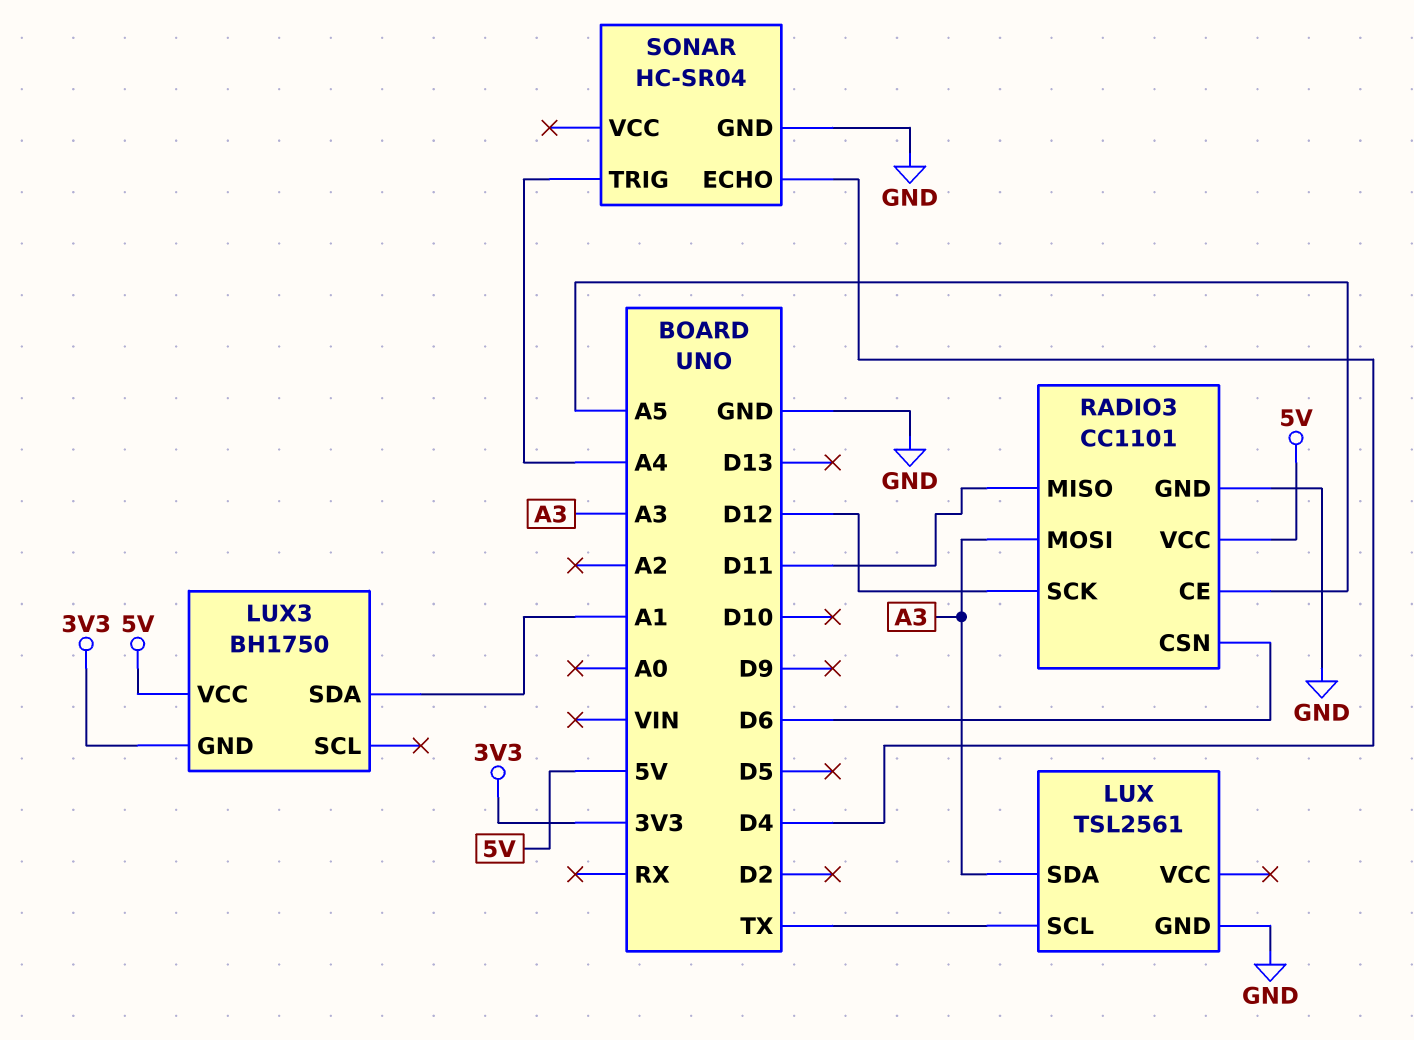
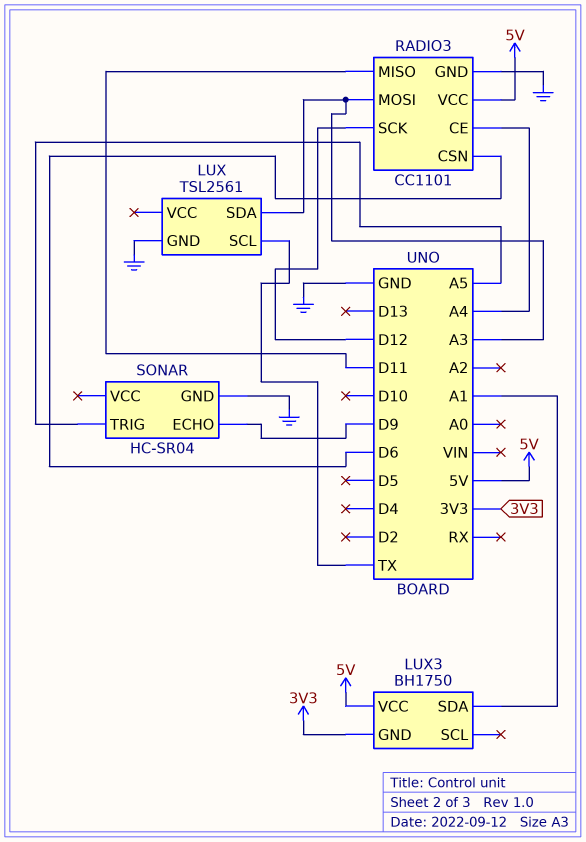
RADIO3 pin CE: A5 -> A4
SONAR pin ECHO: D4 -> D9
SONAR pin TRIG: A4 -> A5

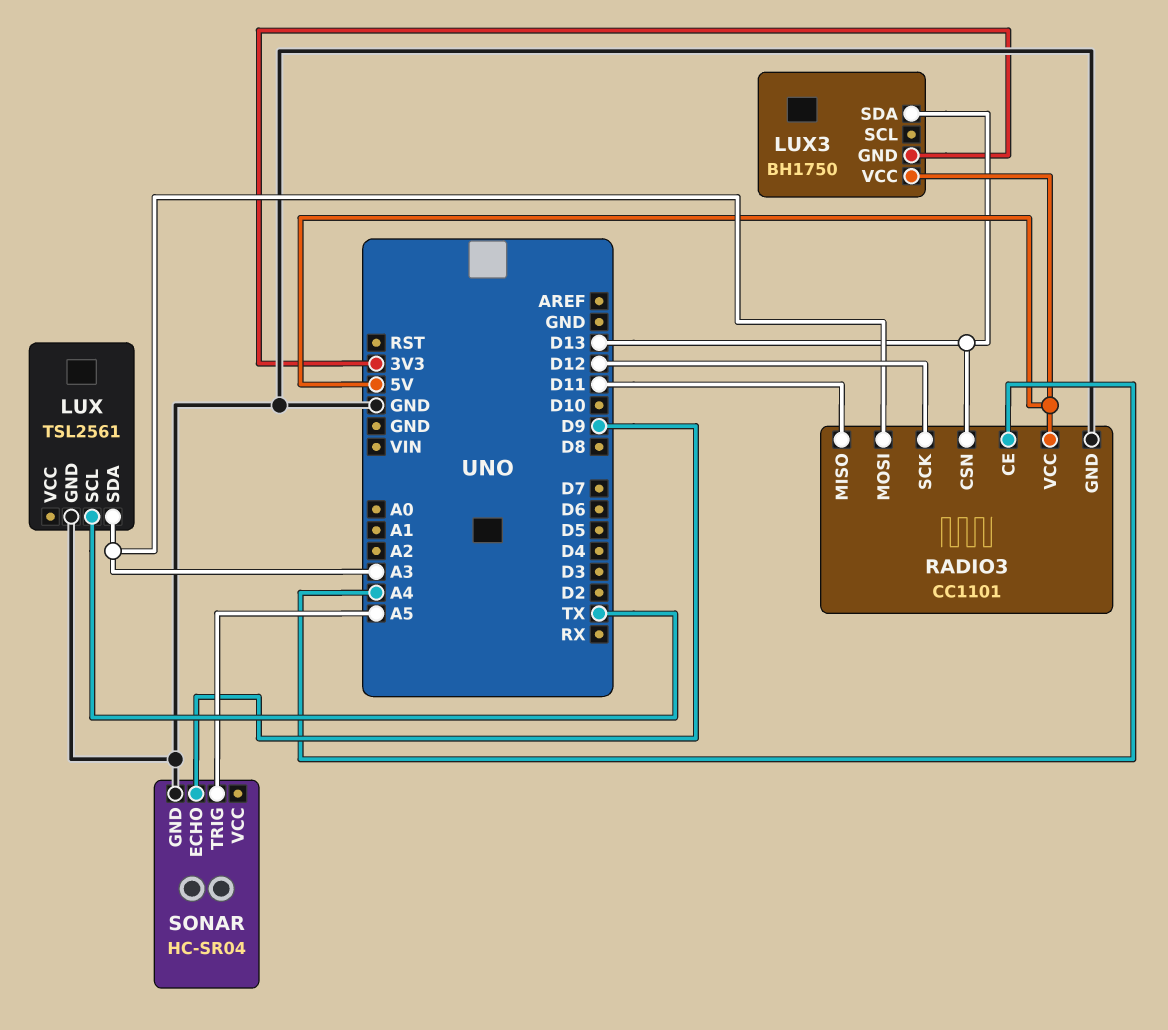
LUX3 pin SDA: A1 -> D13
RADIO3 pin CSN: D6 -> D13

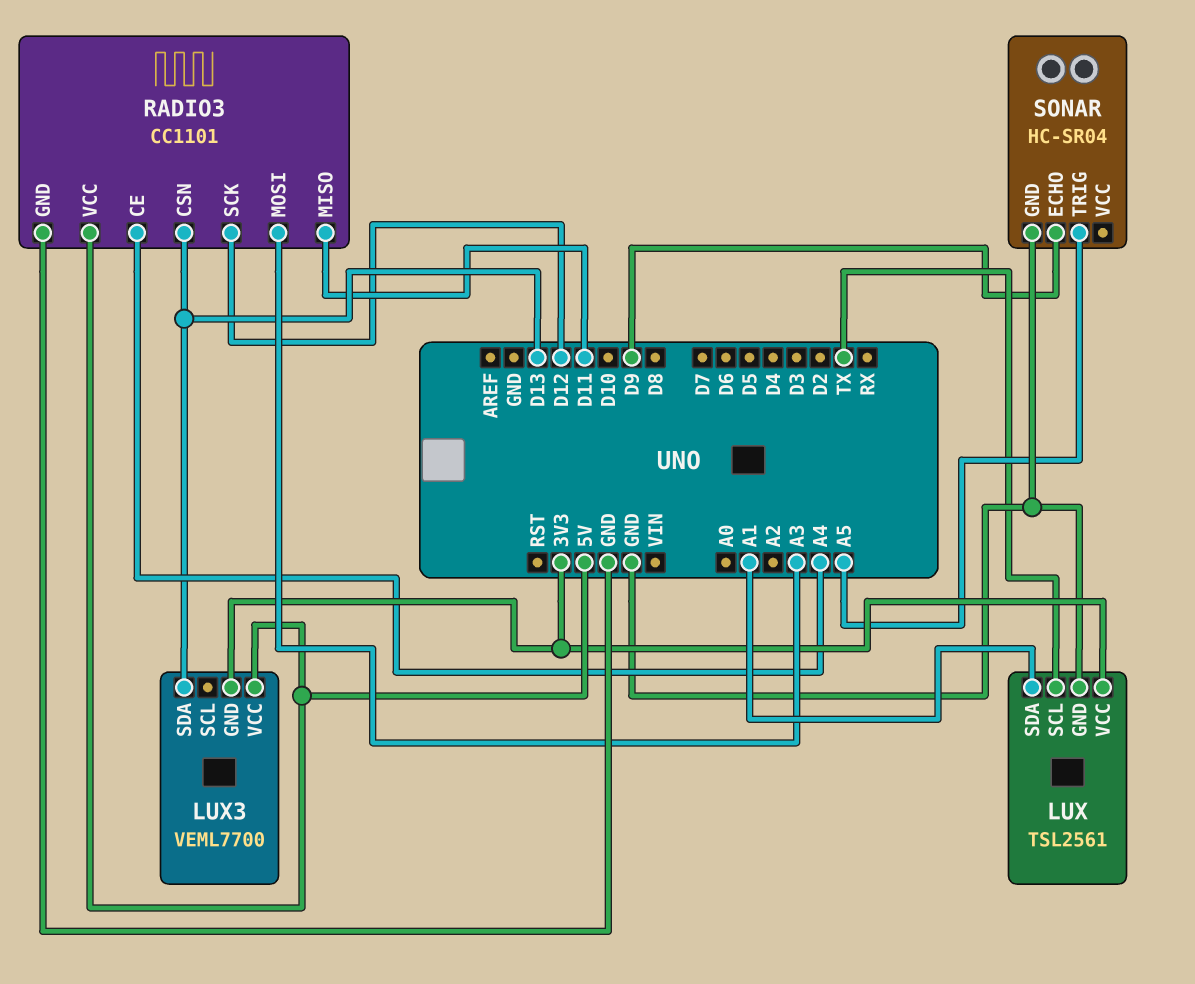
LUX pin SDA: A3 -> A1
LUX pin VCC: none -> 3V3
LUX3: BH1750 -> VEML7700

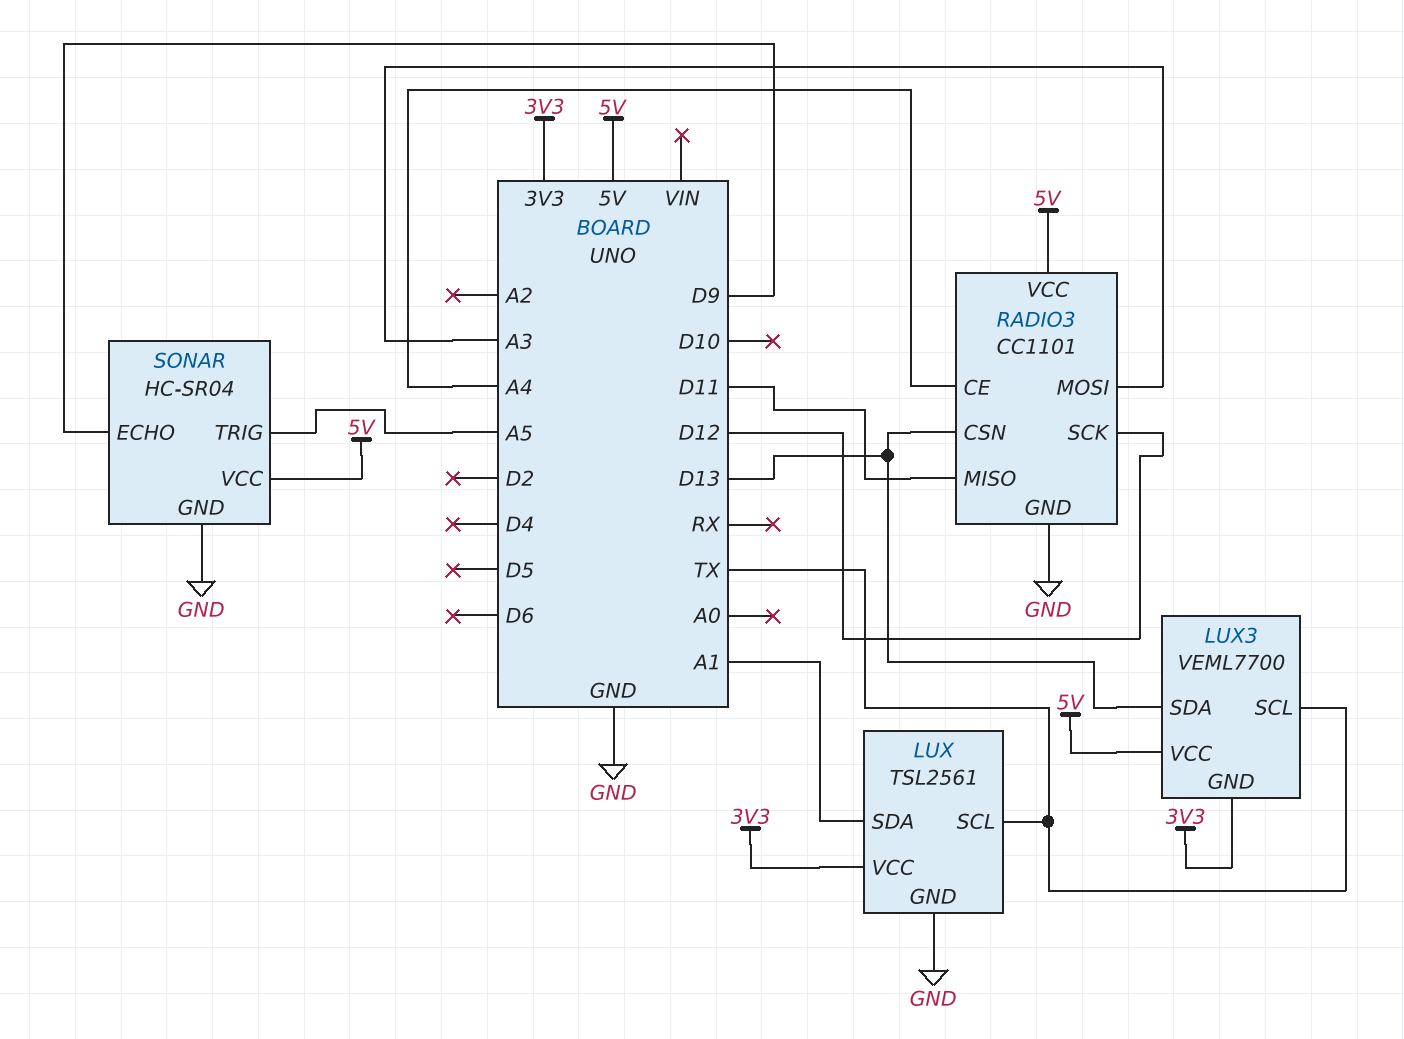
LUX3 pin SCL: none -> TX
SONAR pin VCC: none -> 5V

